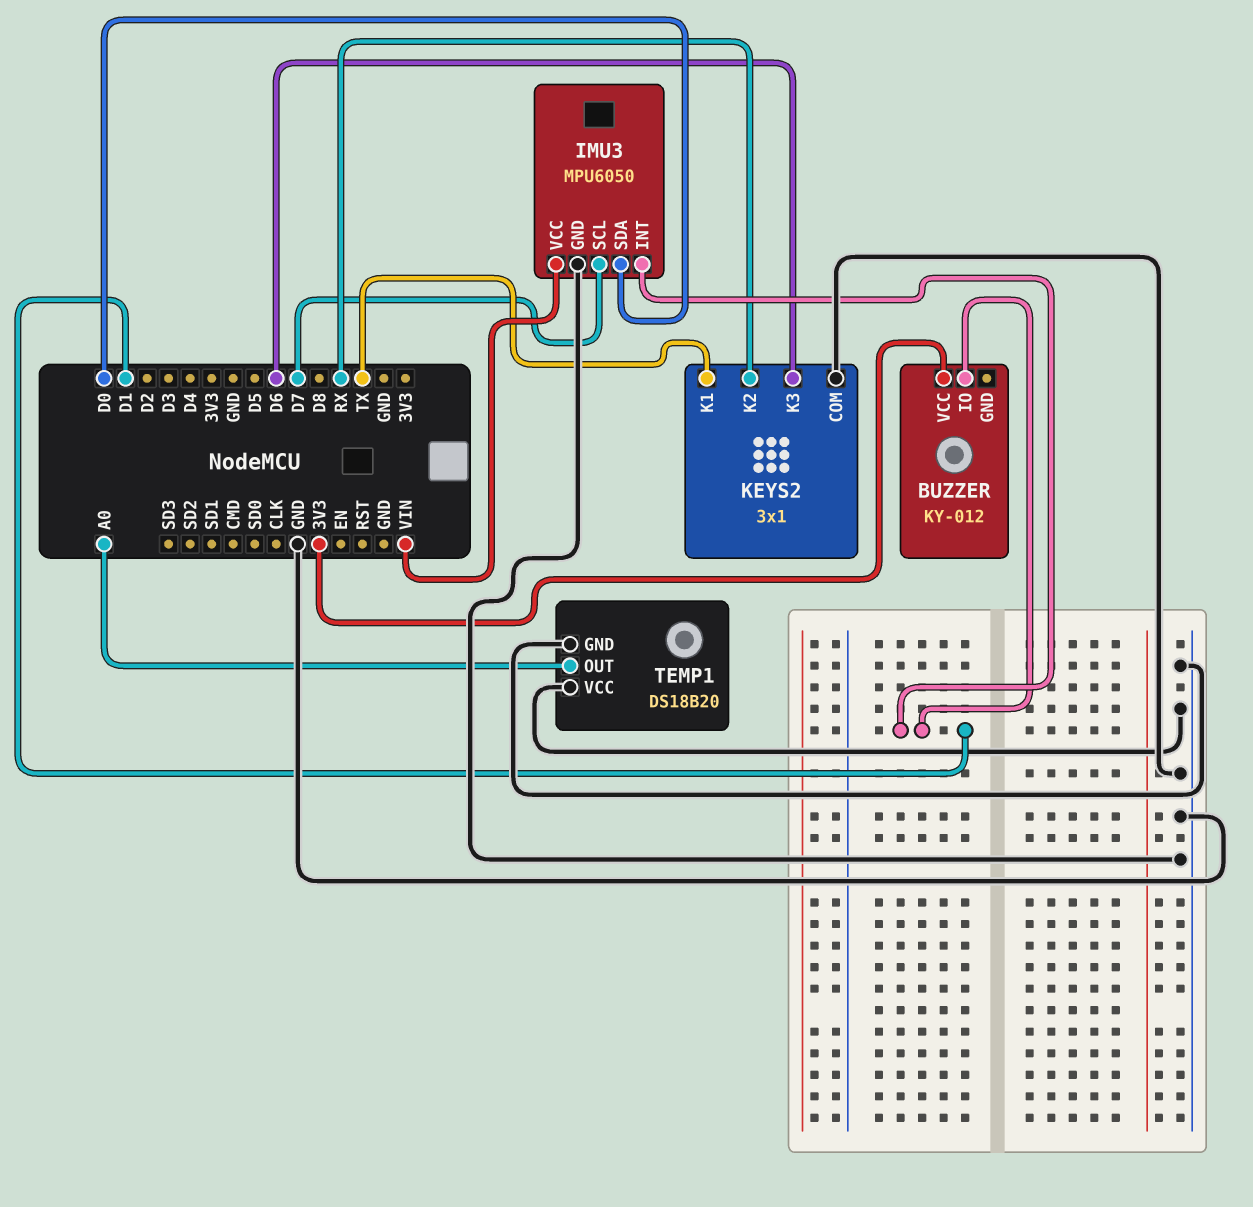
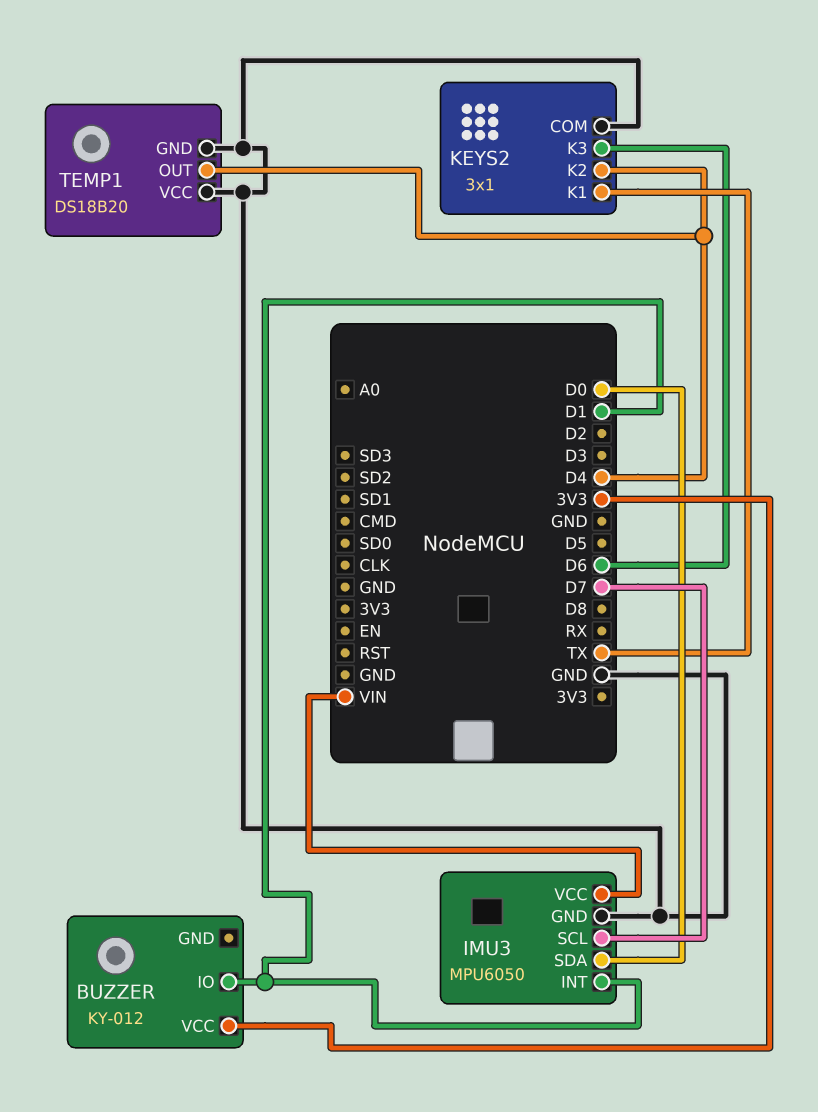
KEYS2 pin K2: RX -> D4
TEMP1 pin OUT: A0 -> D4

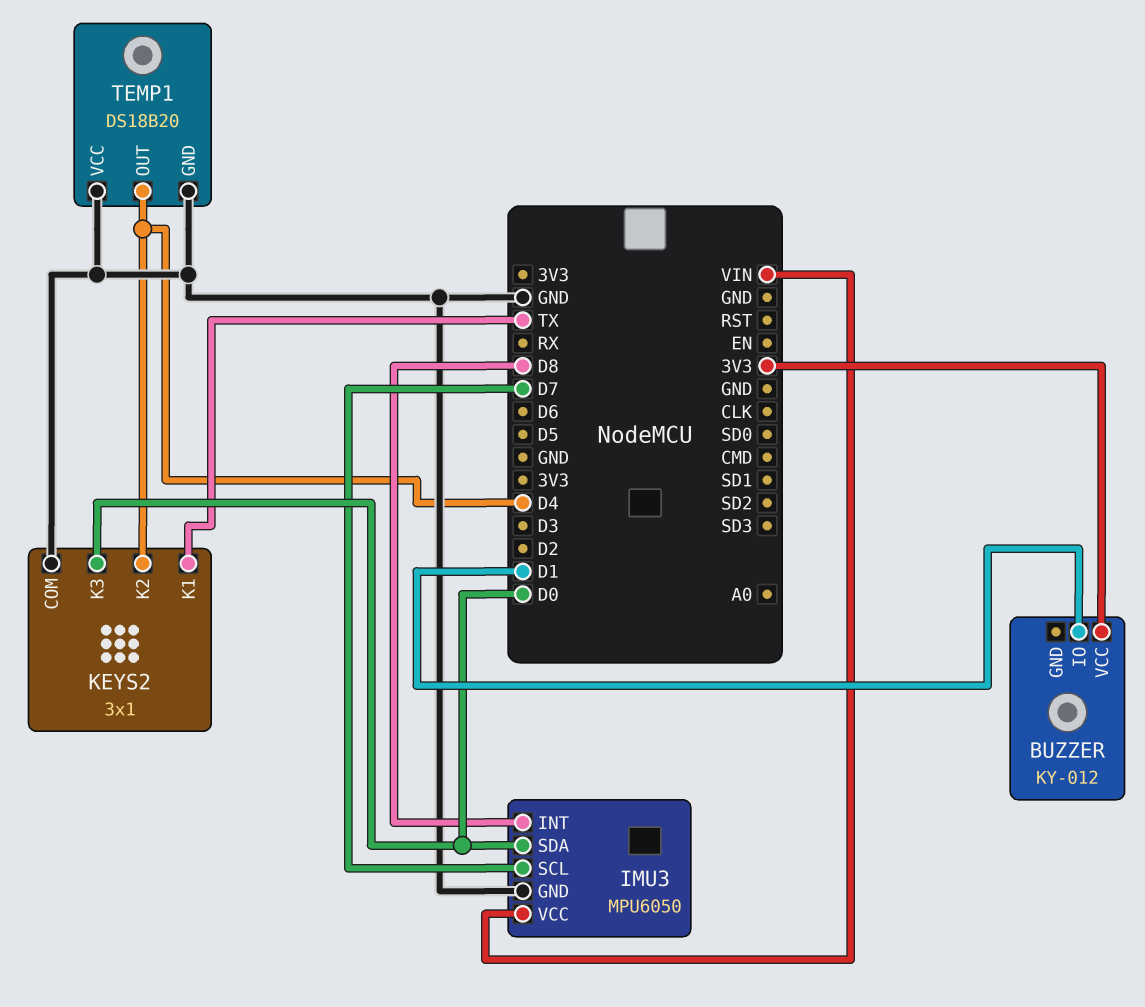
IMU3 pin INT: D1 -> D8
KEYS2 pin K3: D6 -> D0

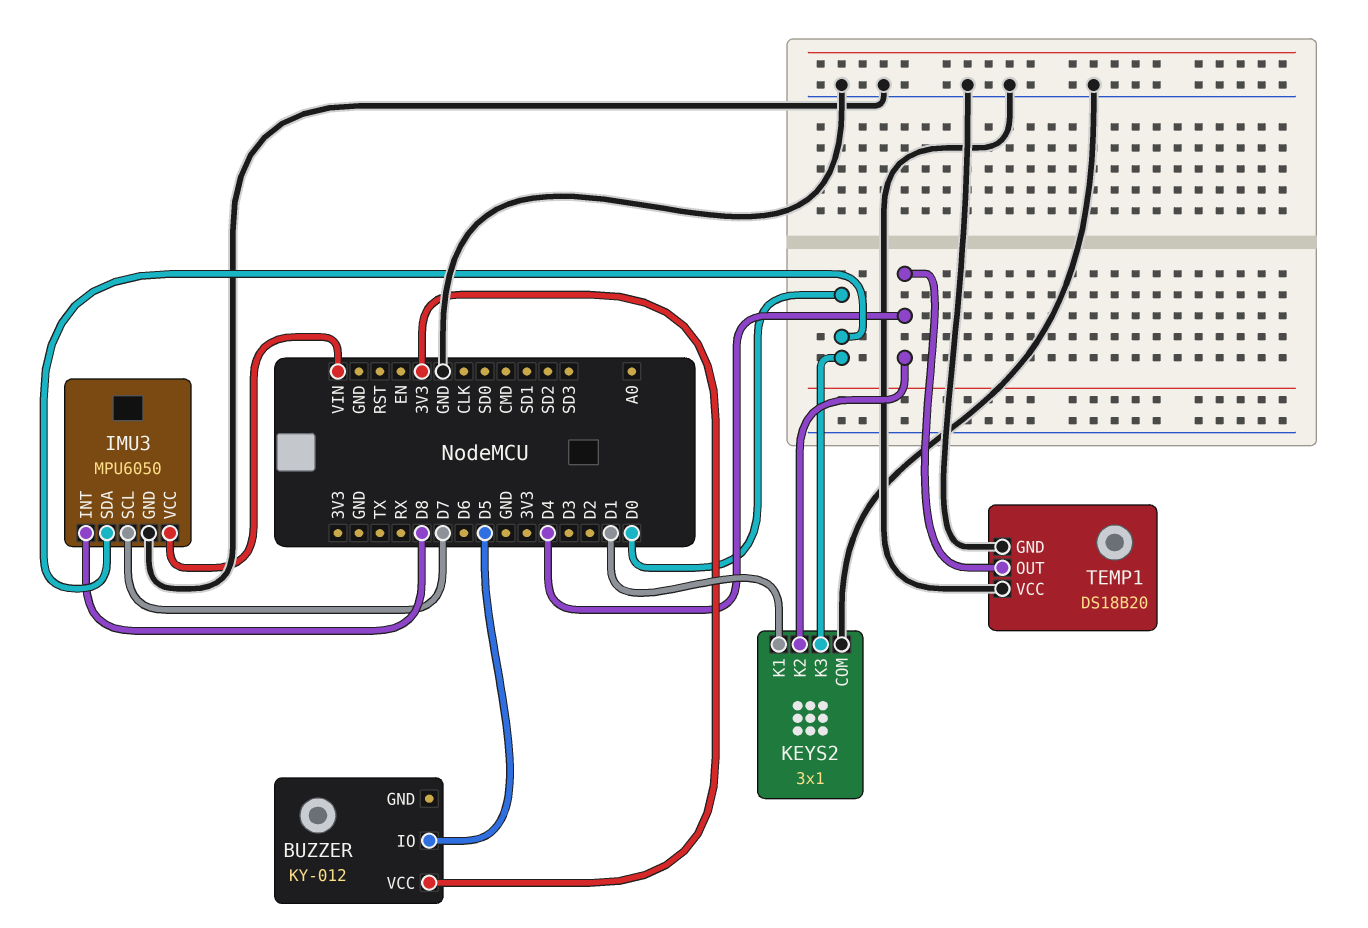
BUZZER pin IO: D1 -> D5
KEYS2 pin K1: TX -> D1

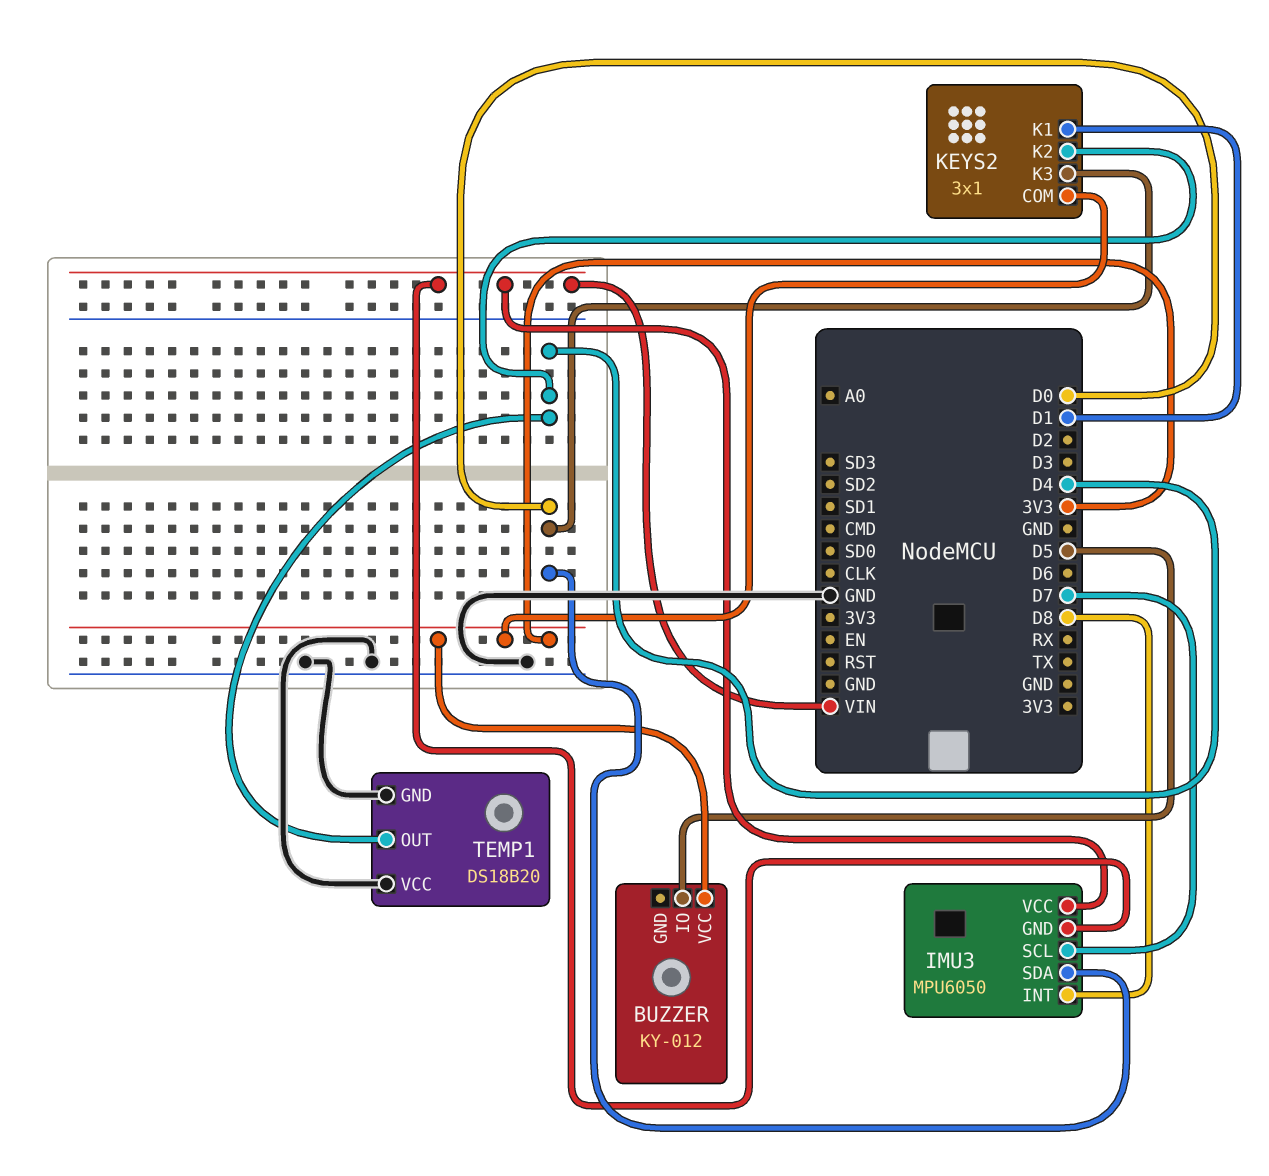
IMU3 pin GND: GND -> VIN
KEYS2 pin COM: GND -> 3V3

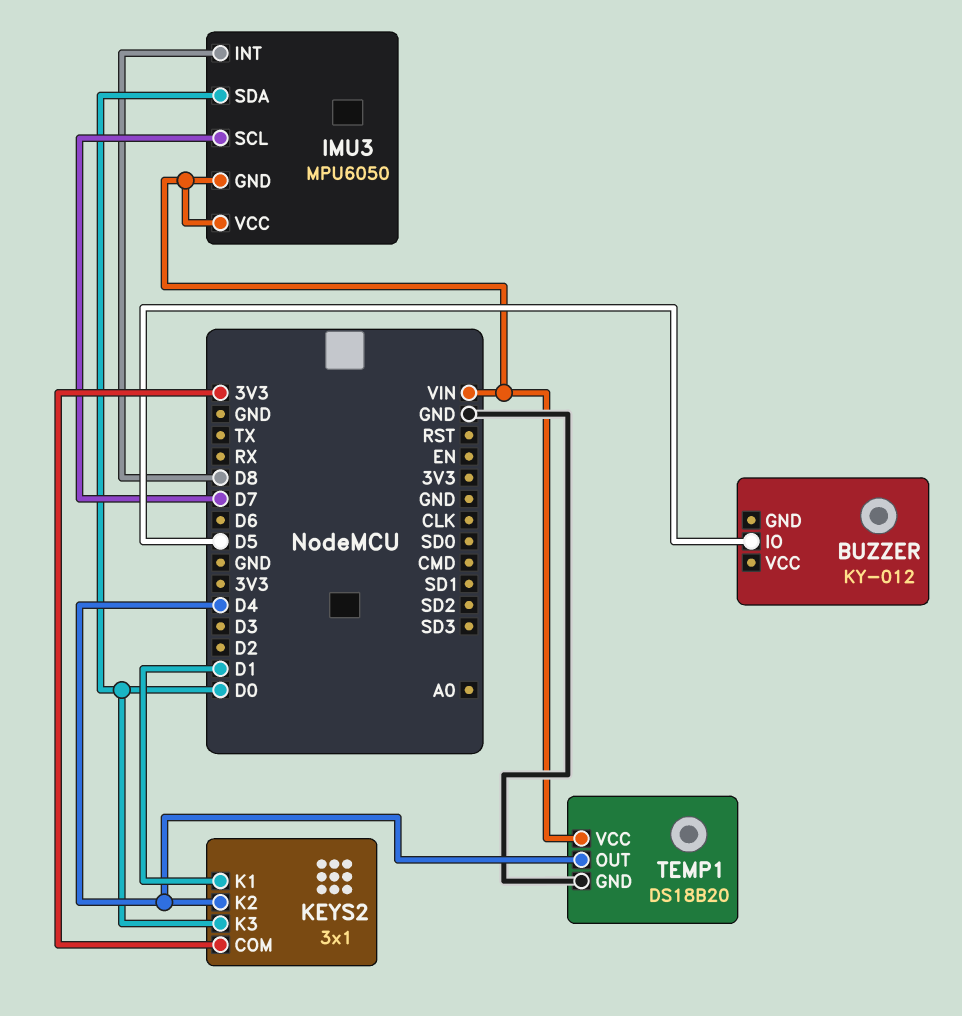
BUZZER pin VCC: 3V3 -> none
TEMP1 pin VCC: GND -> VIN

